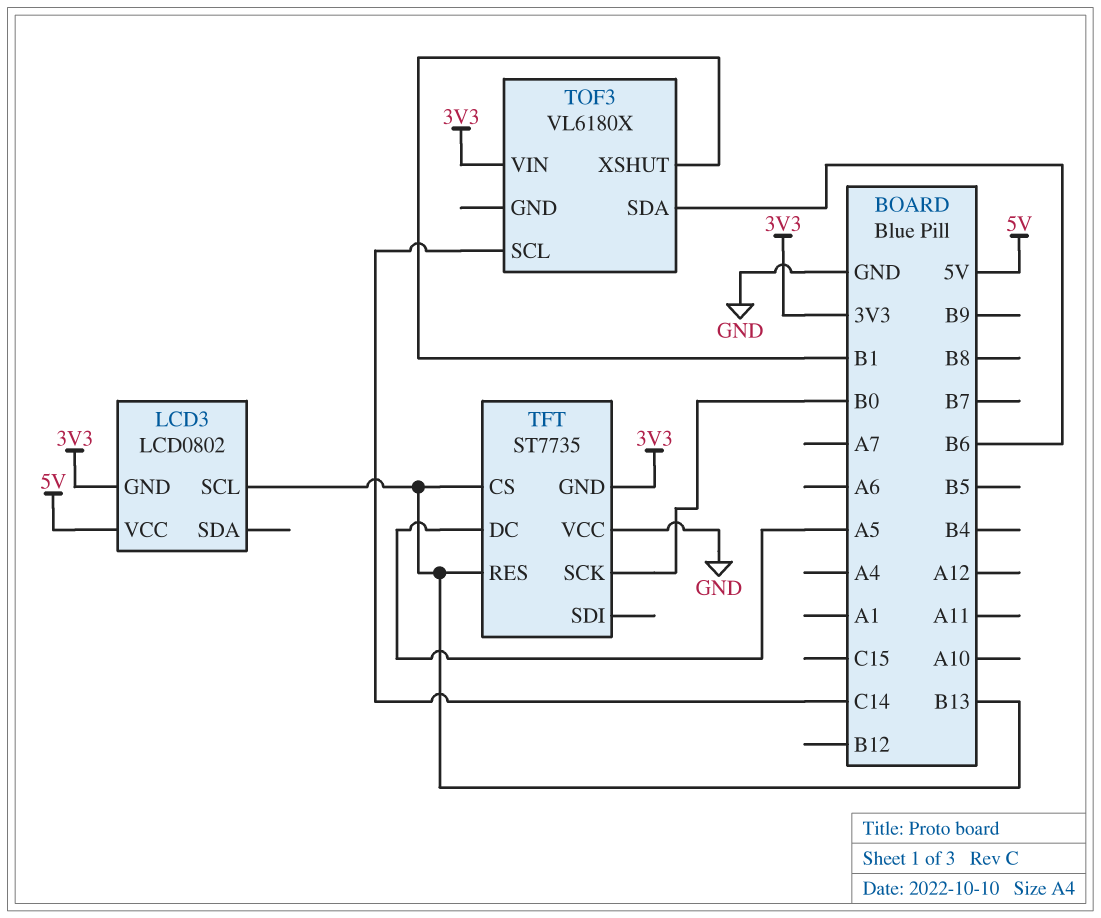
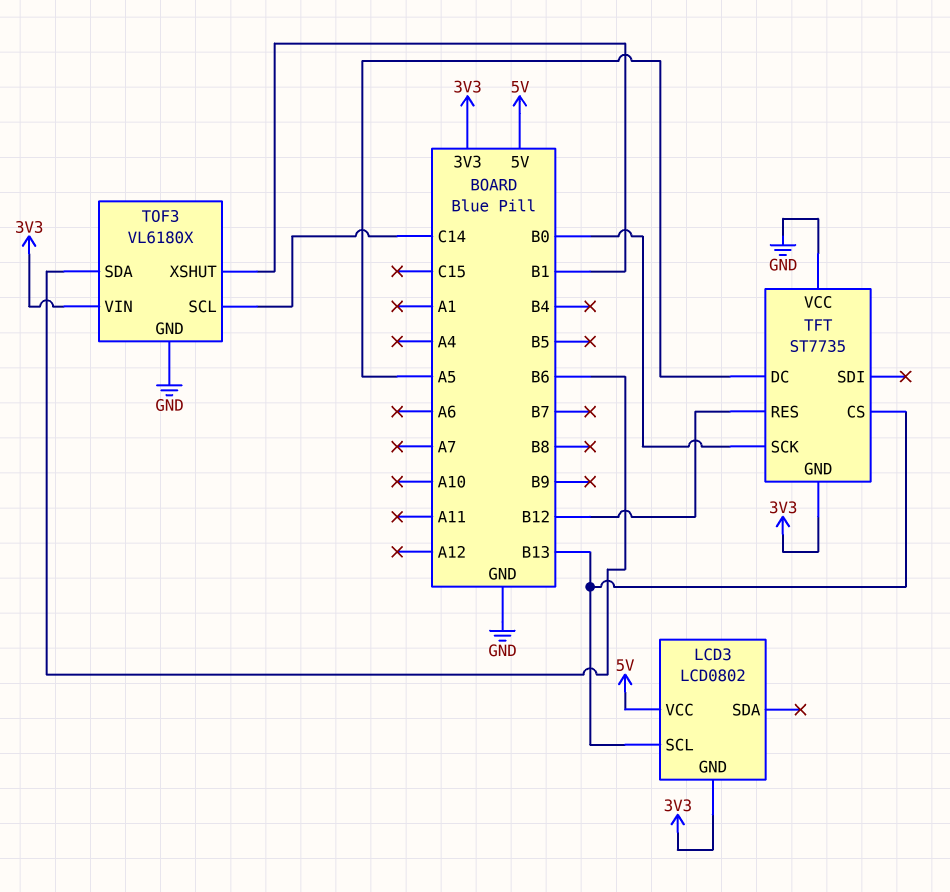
TFT pin RES: B13 -> B12
TOF3 pin GND: none -> GND

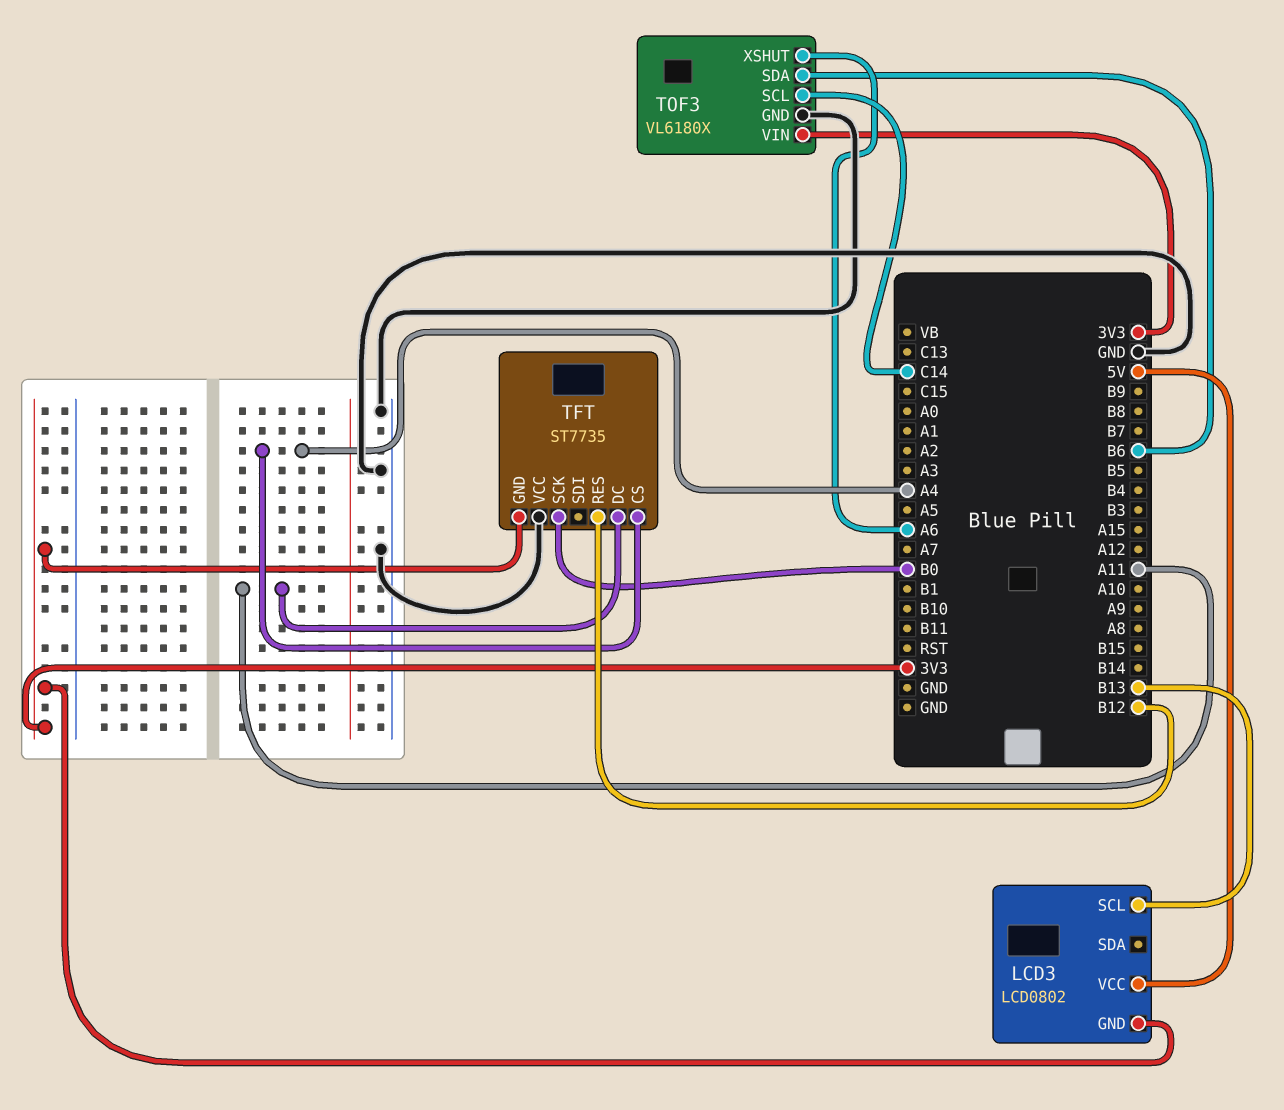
TFT pin CS: B13 -> A4
TFT pin DC: A5 -> A11
TOF3 pin XSHUT: B1 -> A6

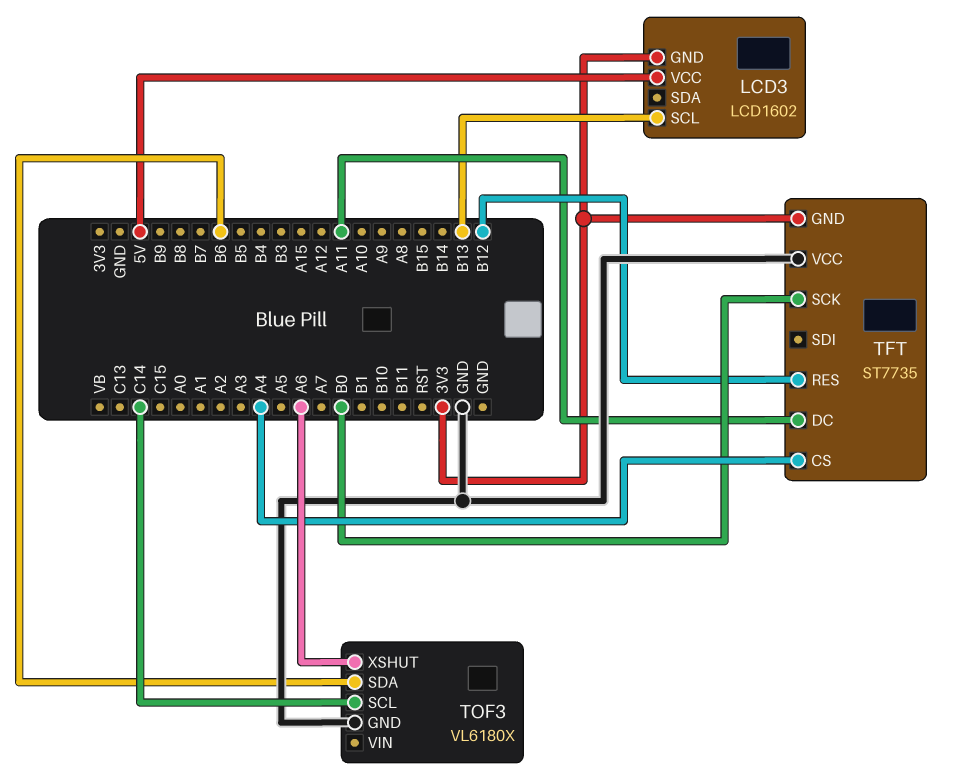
LCD3: LCD0802 -> LCD1602
TOF3 pin VIN: 3V3 -> none

